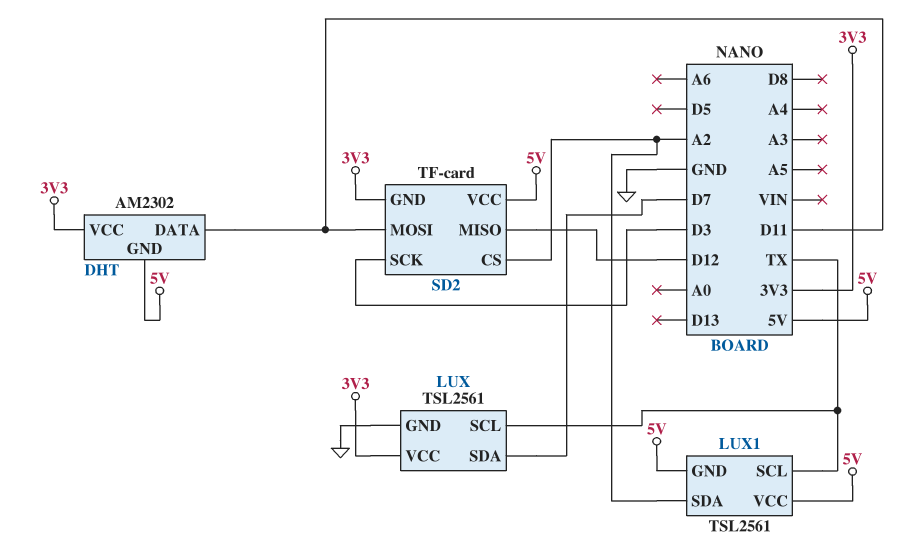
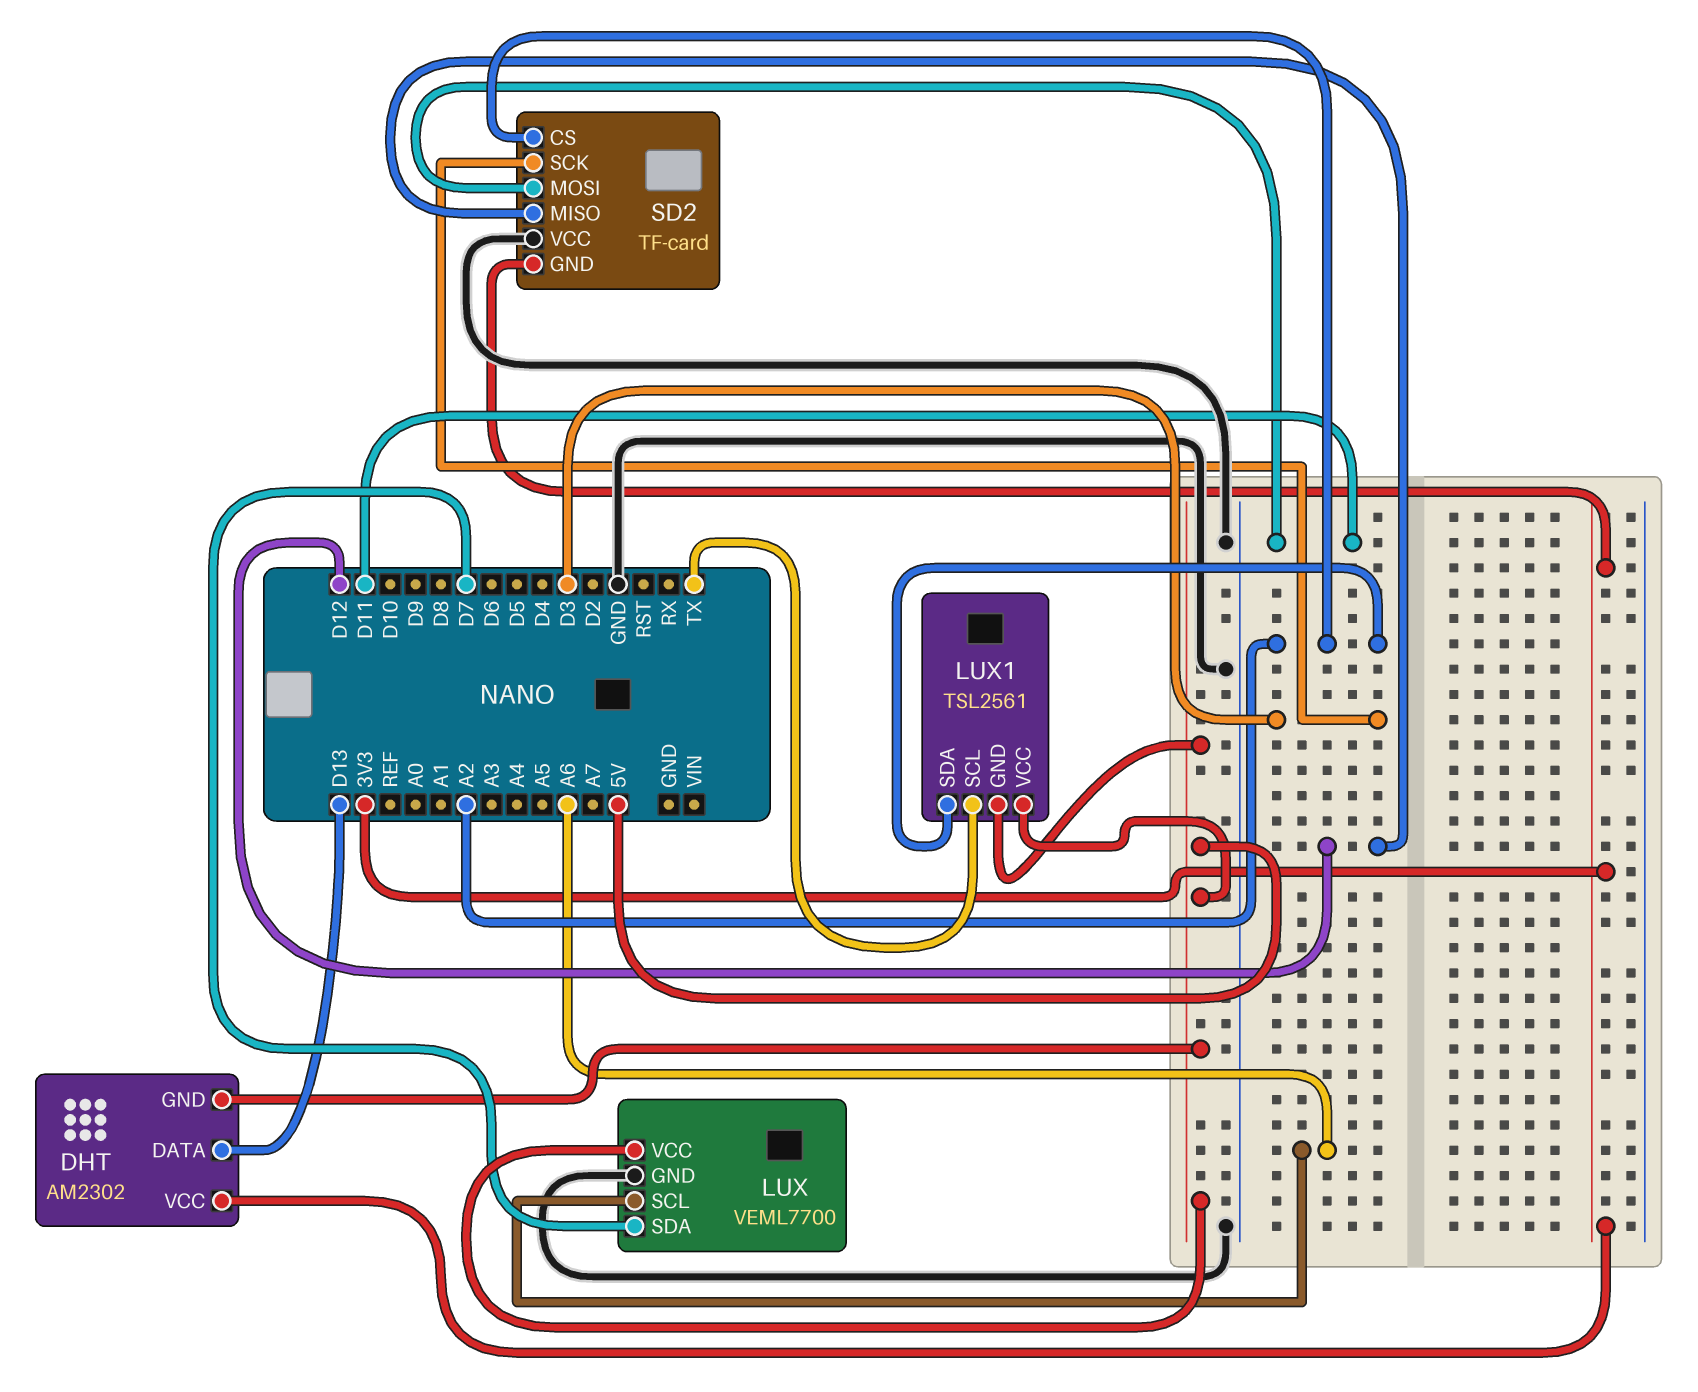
DHT pin DATA: D11 -> D13
LUX: TSL2561 -> VEML7700
LUX pin SCL: TX -> A6
LUX pin VCC: 3V3 -> 5V
SD2 pin VCC: 5V -> GND

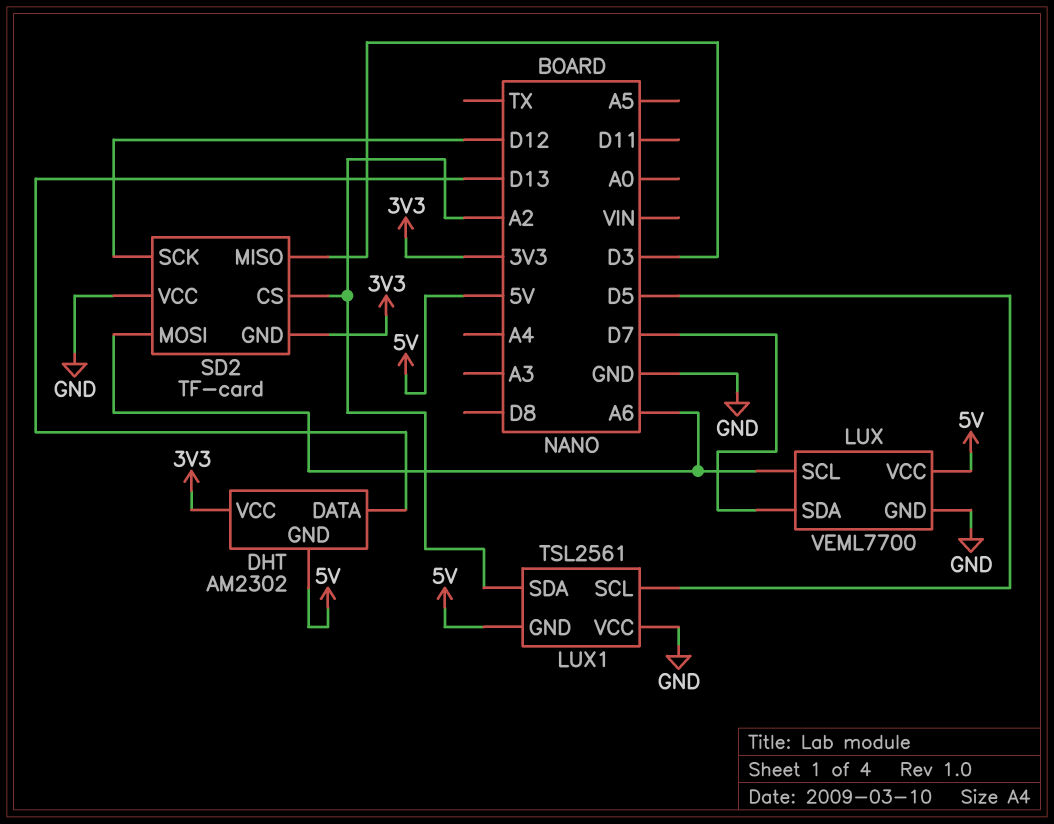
LUX1 pin SCL: TX -> D5
LUX1 pin VCC: 5V -> GND
SD2 pin MISO: D12 -> D3
SD2 pin MOSI: D11 -> A6
SD2 pin SCK: D3 -> D12

